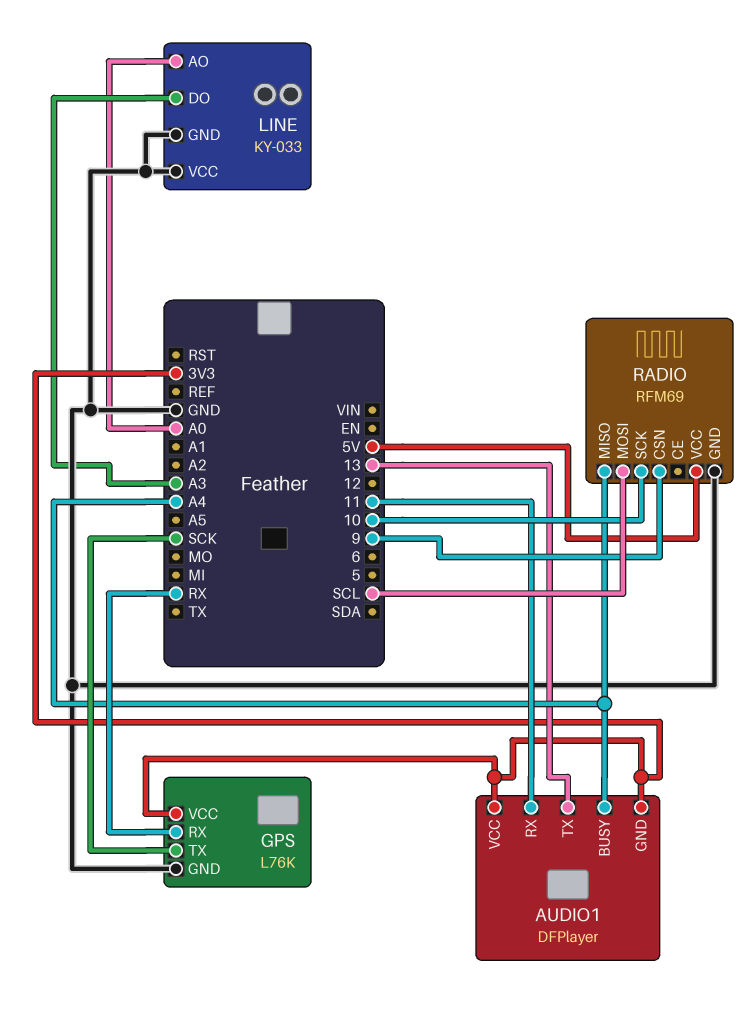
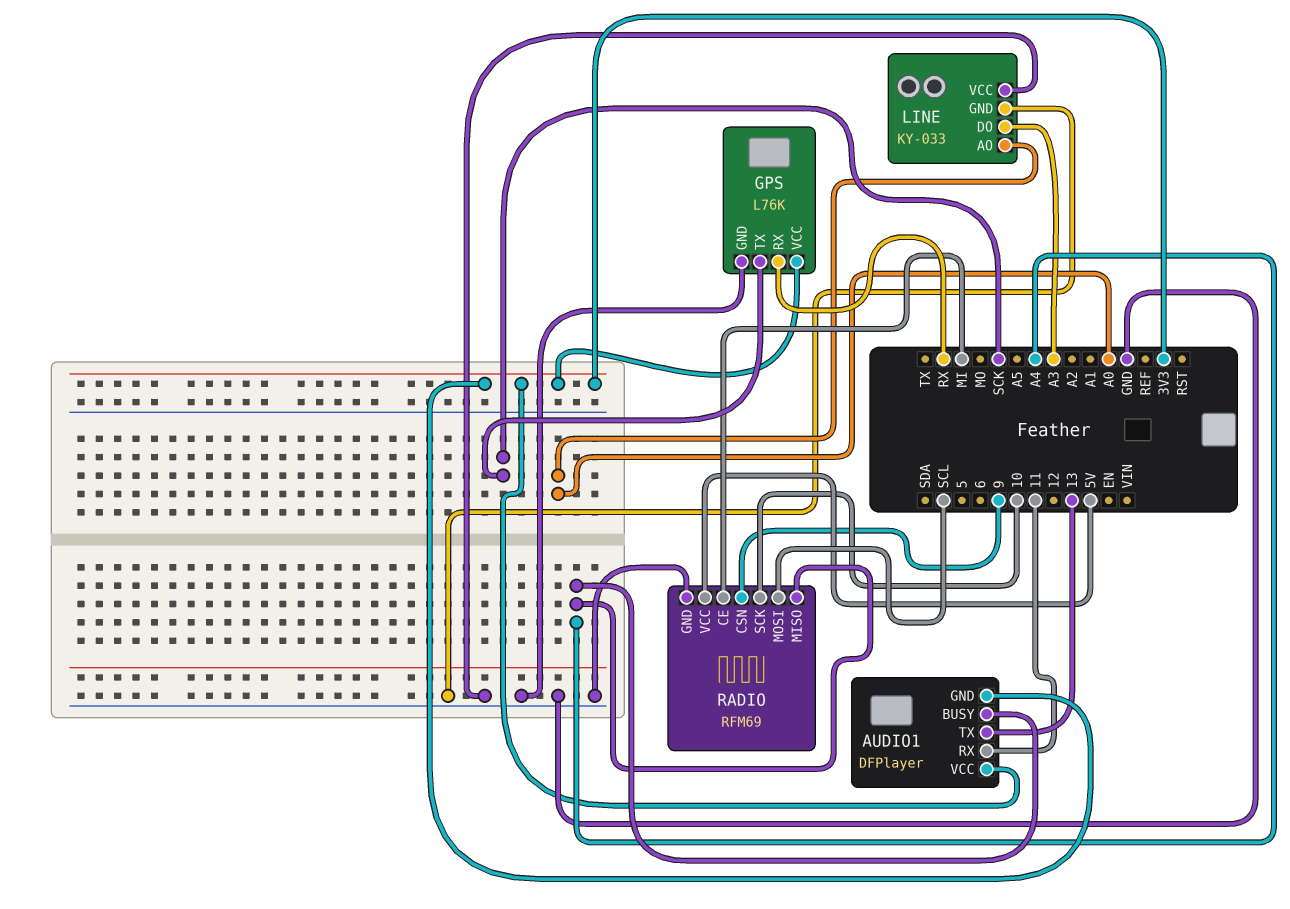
RADIO pin CE: none -> MI

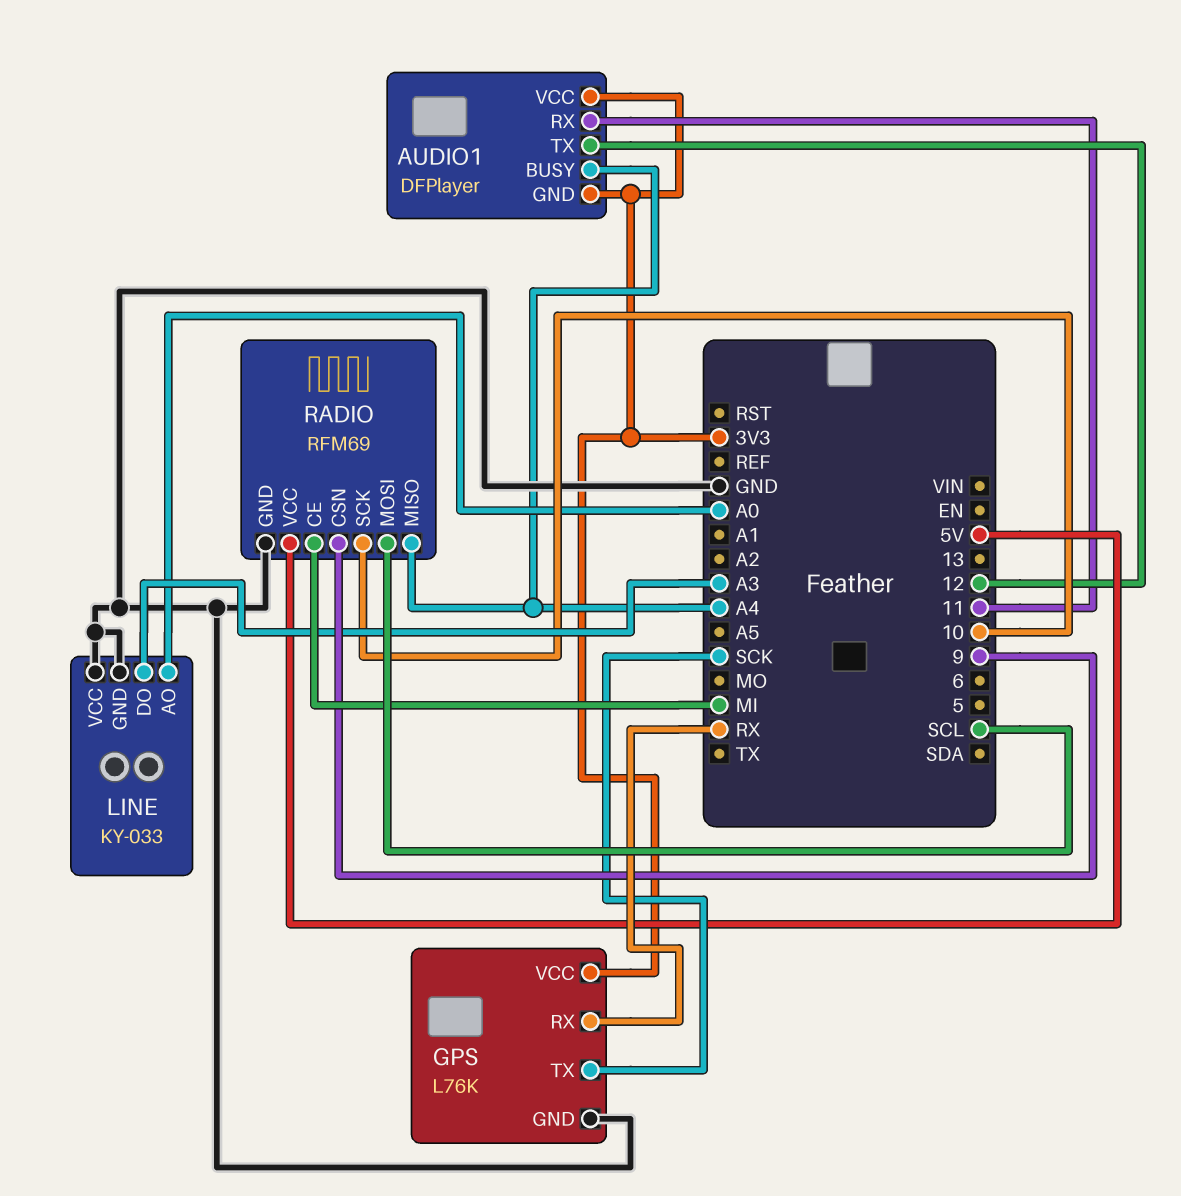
AUDIO1 pin TX: 13 -> 12

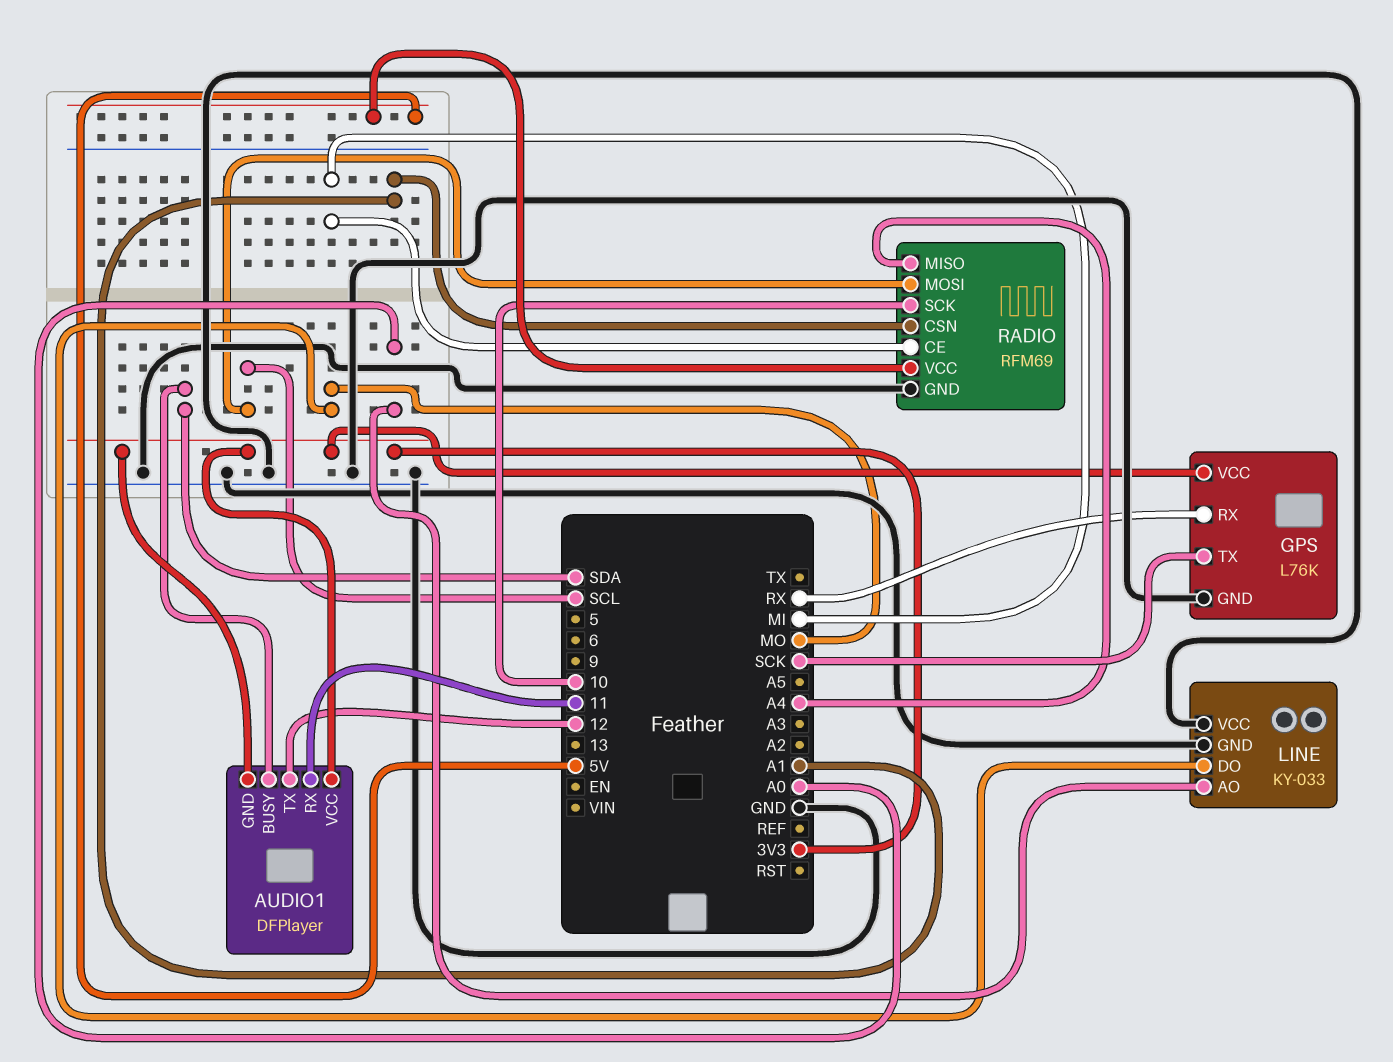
AUDIO1 pin BUSY: A4 -> SDA
LINE pin DO: A3 -> MO
RADIO pin CSN: 9 -> A1

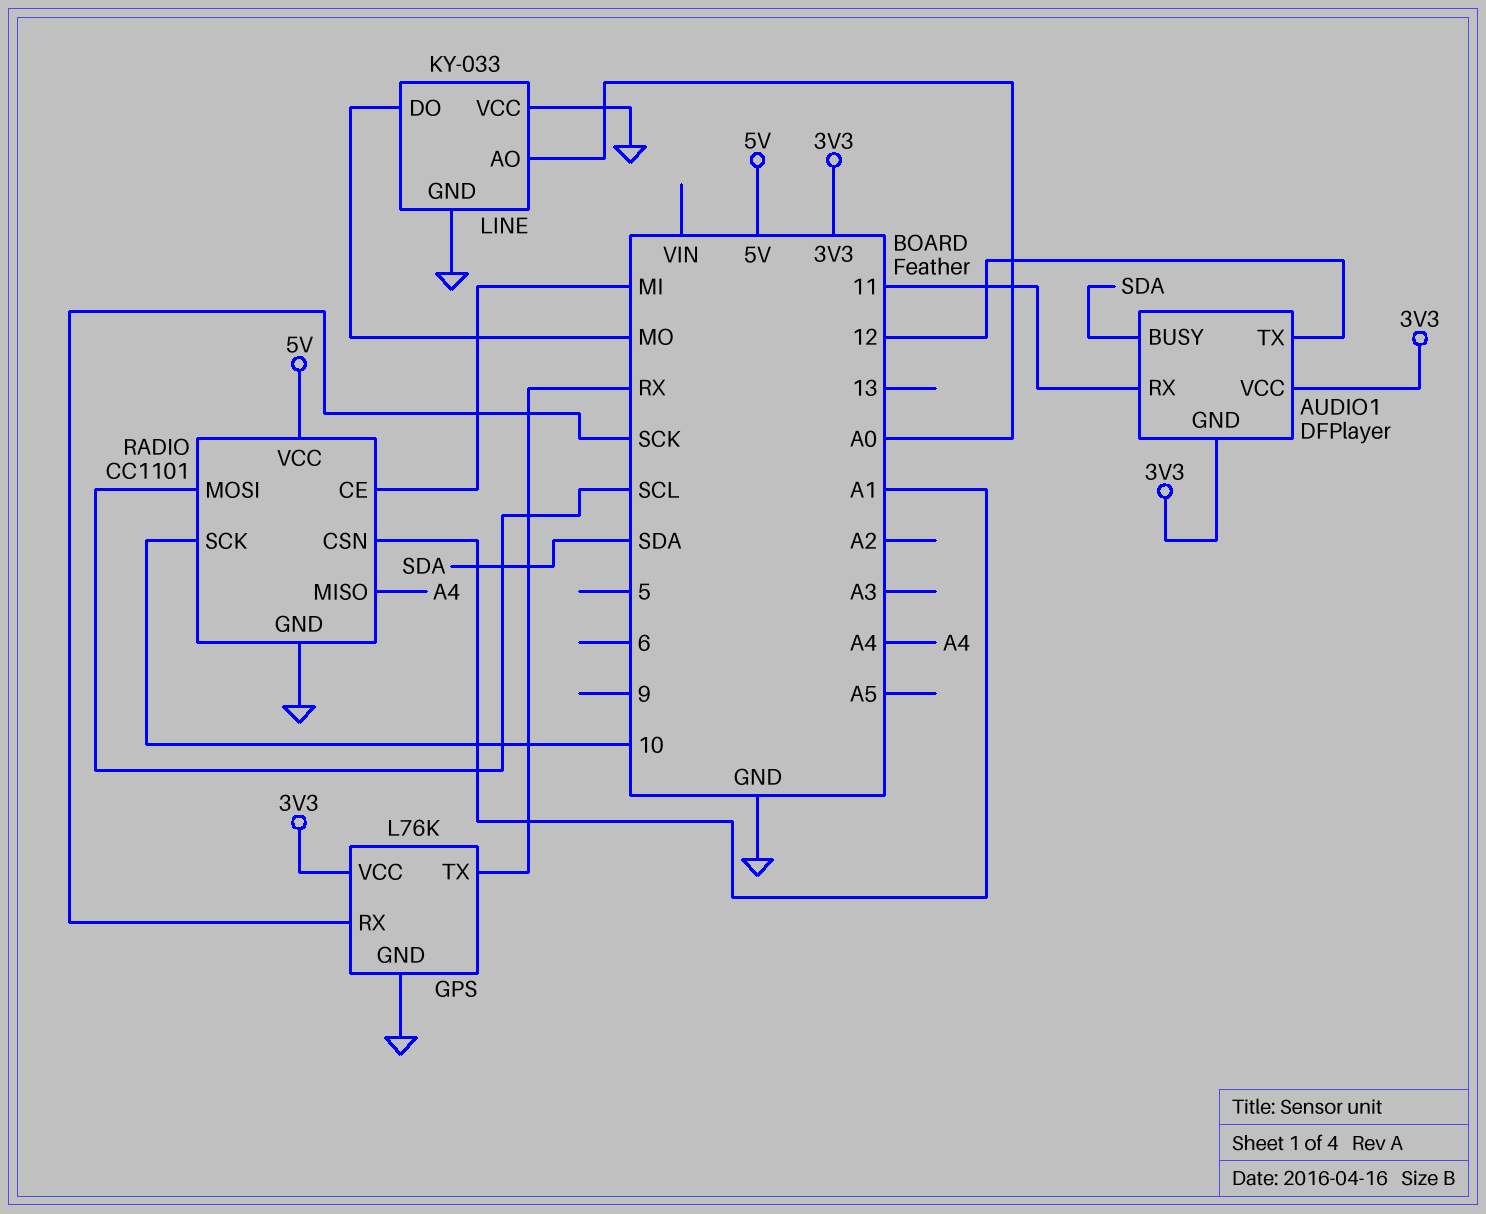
GPS pin RX: RX -> SCK
GPS pin TX: SCK -> RX
RADIO: RFM69 -> CC1101

